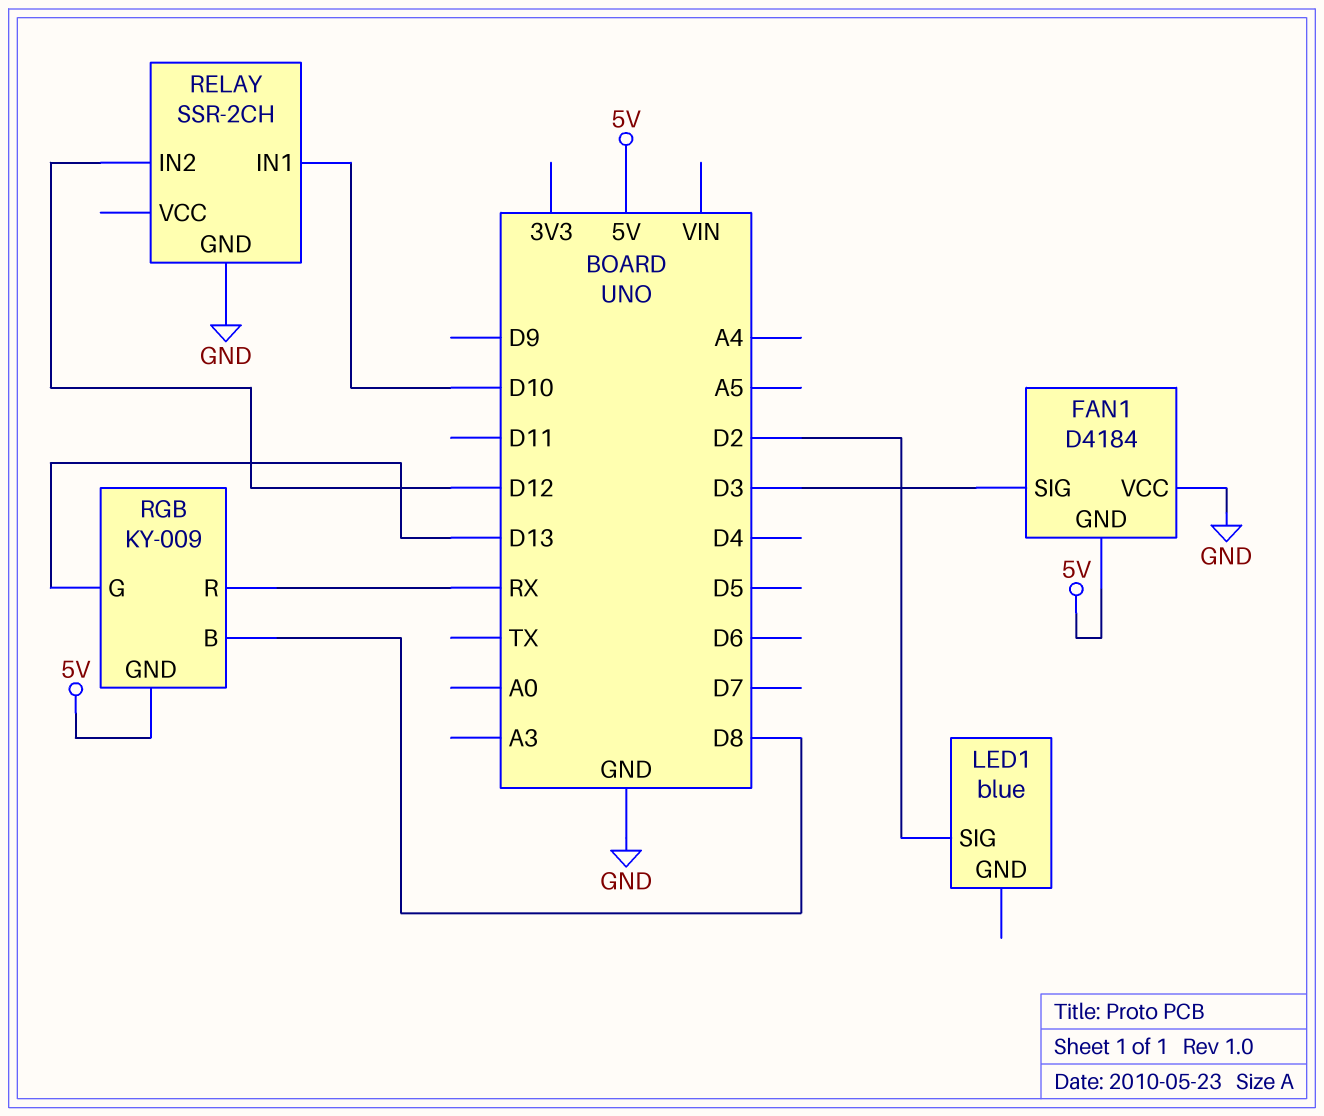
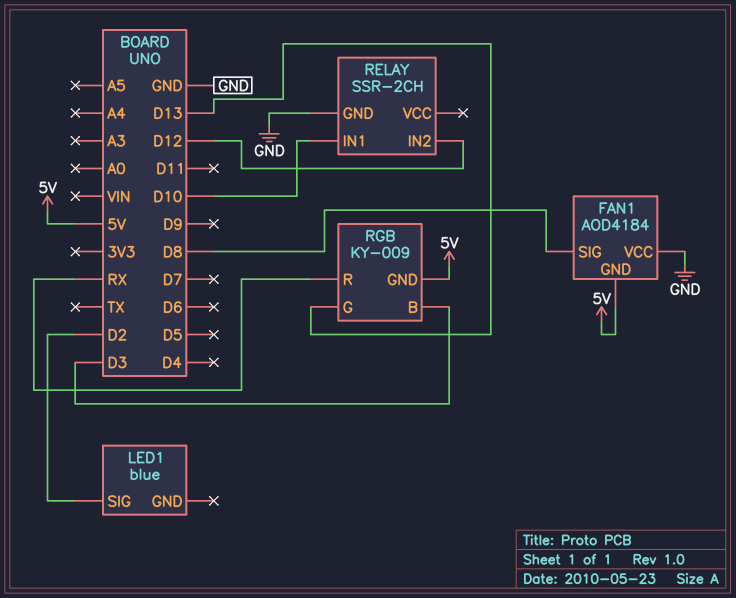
FAN1: D4184 -> AOD4184
FAN1 pin SIG: D3 -> D8
RGB pin B: D8 -> D3

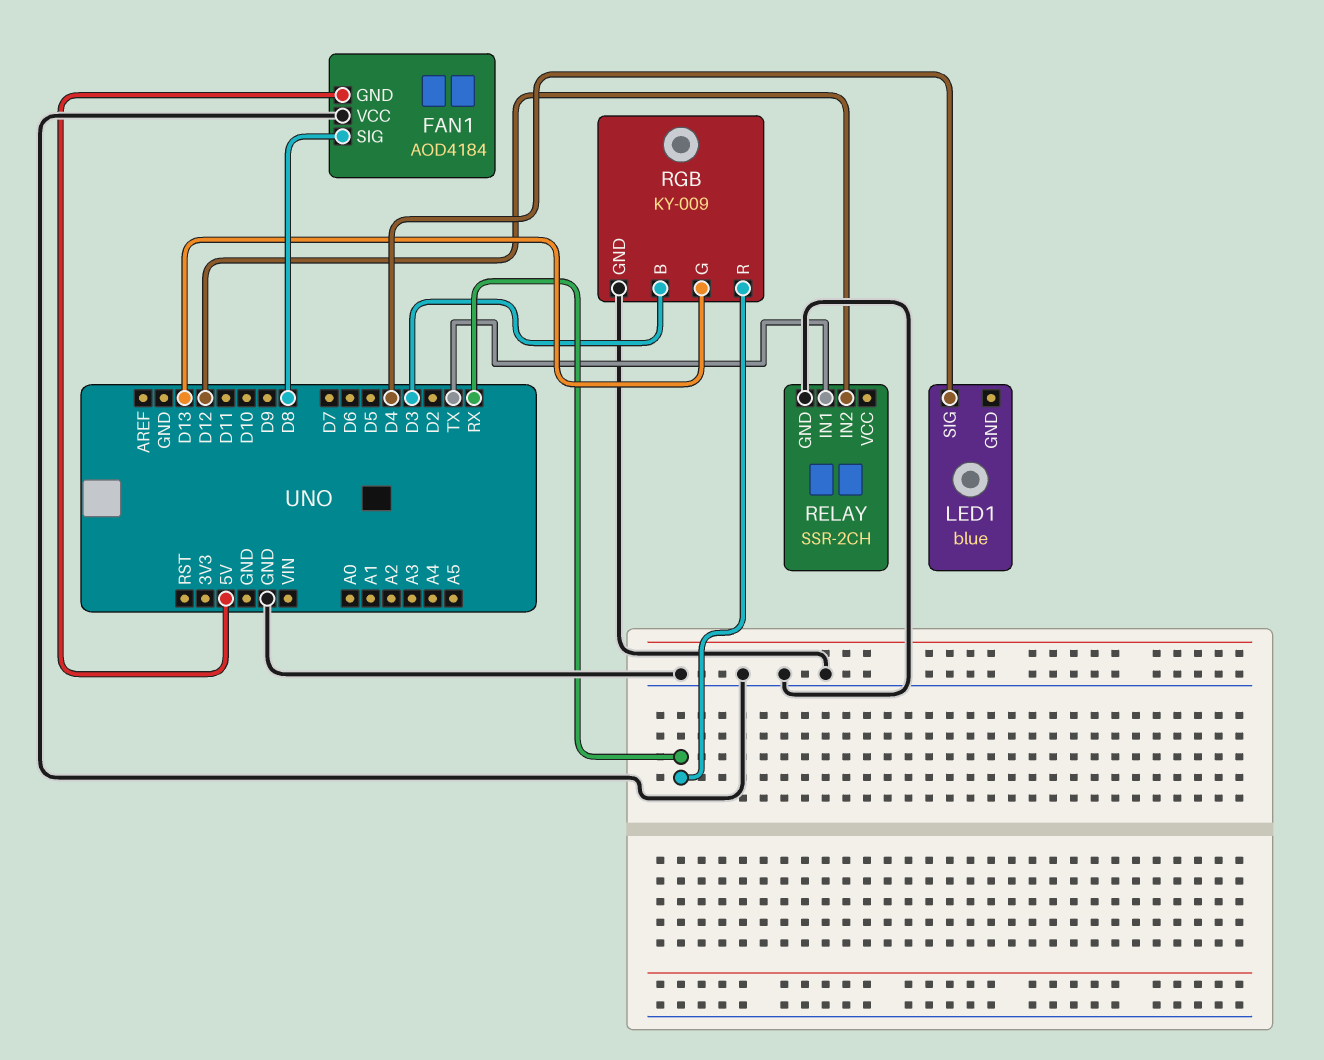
LED1 pin SIG: D2 -> D4
RELAY pin IN1: D10 -> TX
RGB pin GND: 5V -> GND

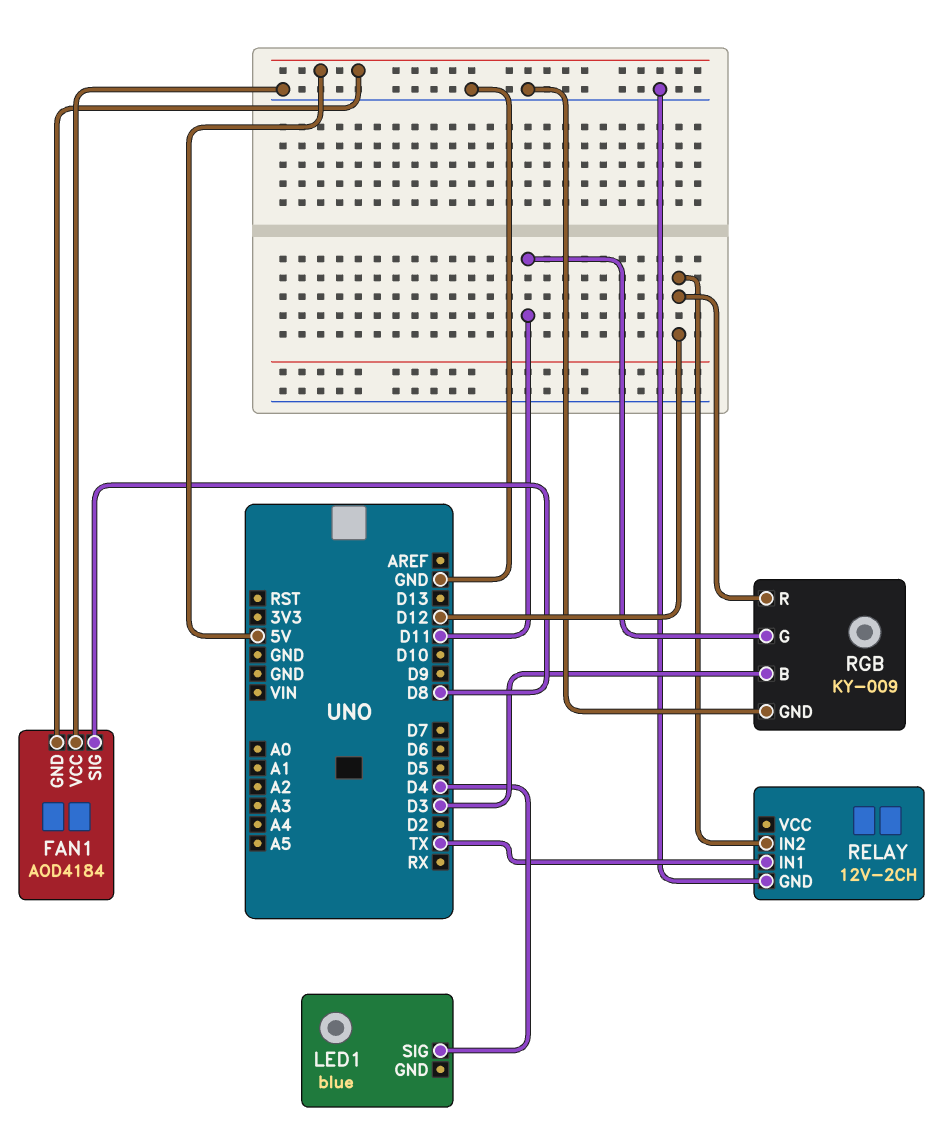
RELAY: SSR-2CH -> 12V-2CH
RGB pin G: D13 -> D11
RGB pin R: RX -> D12

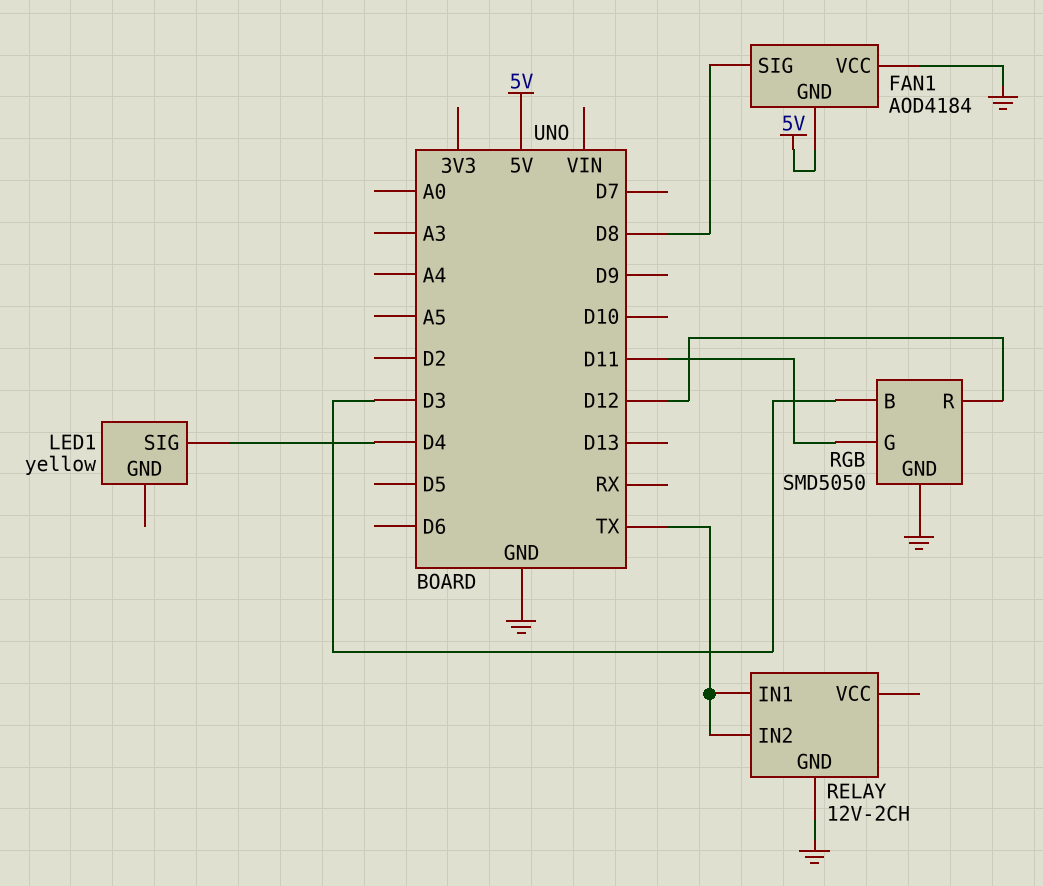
LED1: blue -> yellow
RELAY pin IN2: D12 -> TX
RGB: KY-009 -> SMD5050

